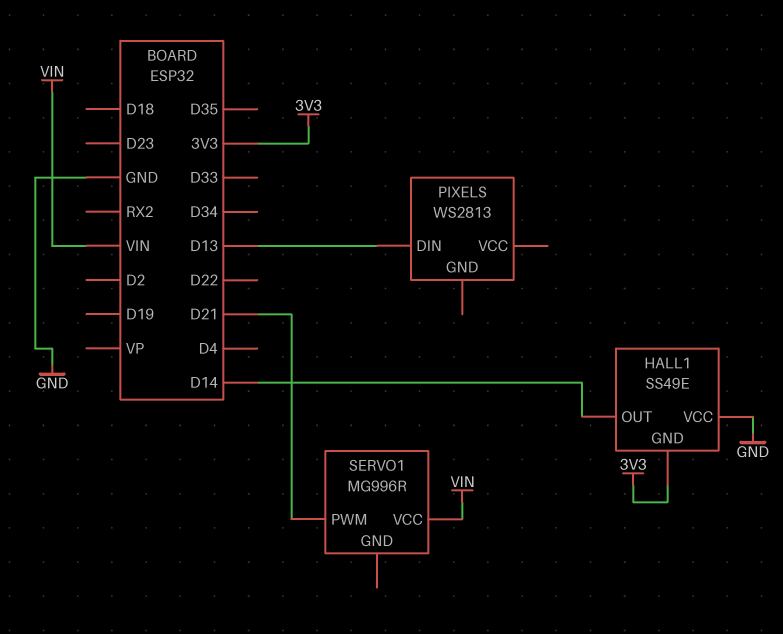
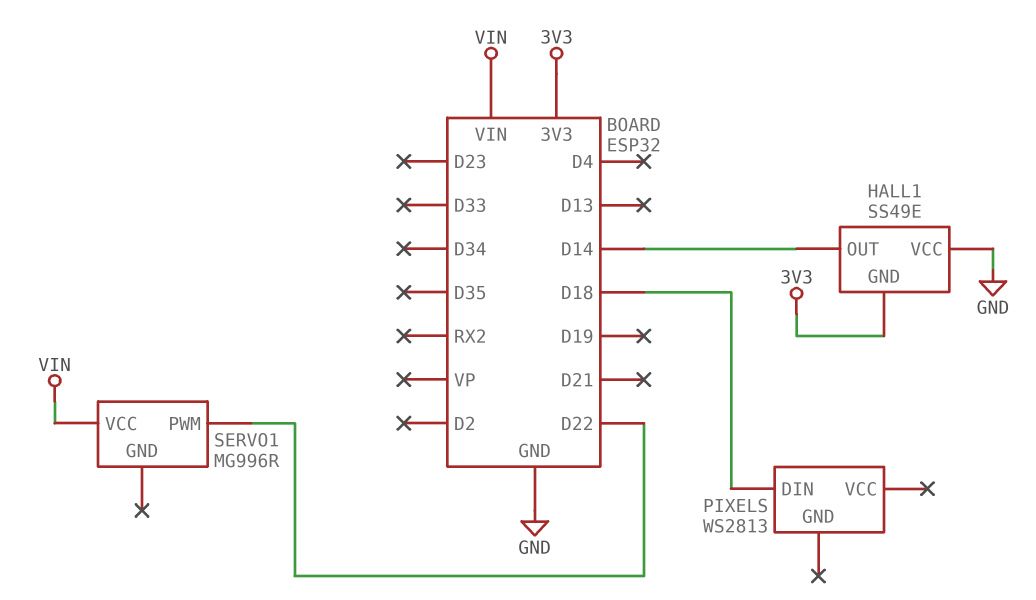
PIXELS pin DIN: D13 -> D18
SERVO1 pin PWM: D21 -> D22

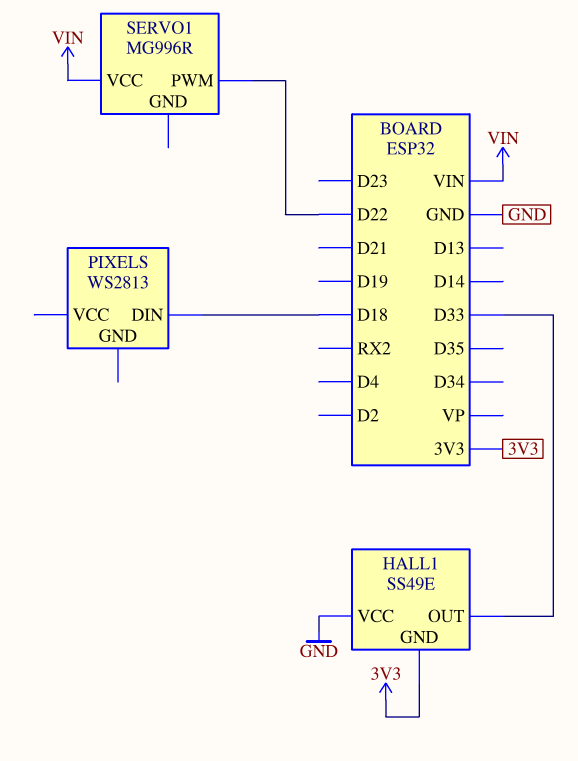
HALL1 pin OUT: D14 -> D33

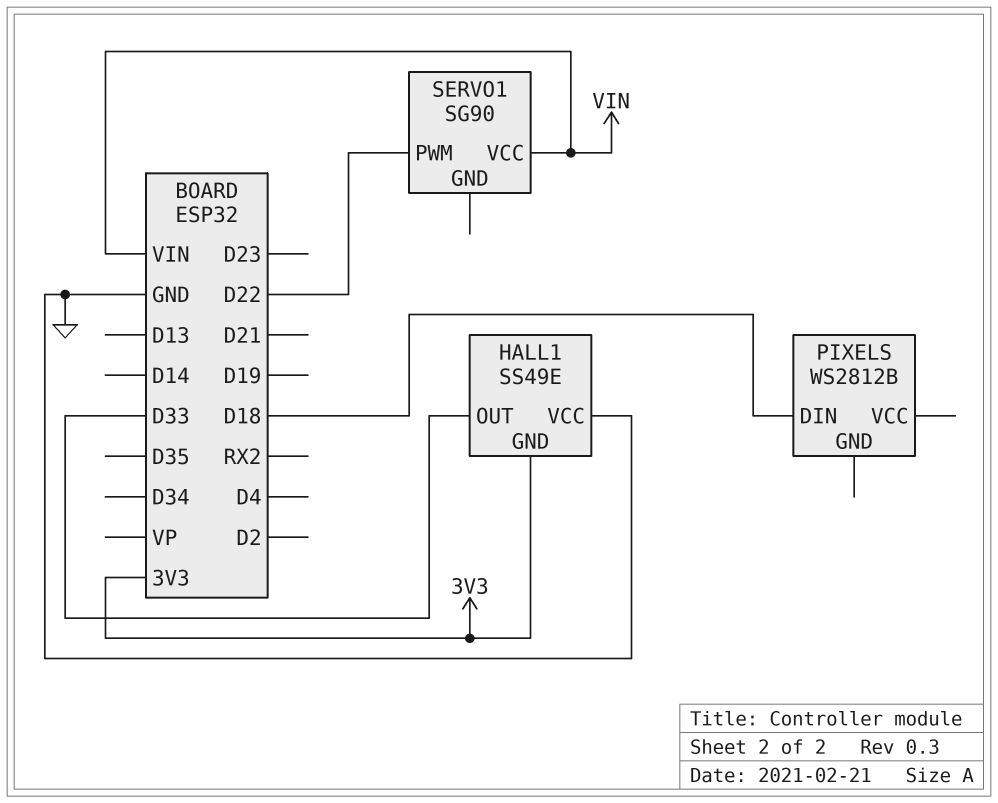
PIXELS: WS2813 -> WS2812B
SERVO1: MG996R -> SG90

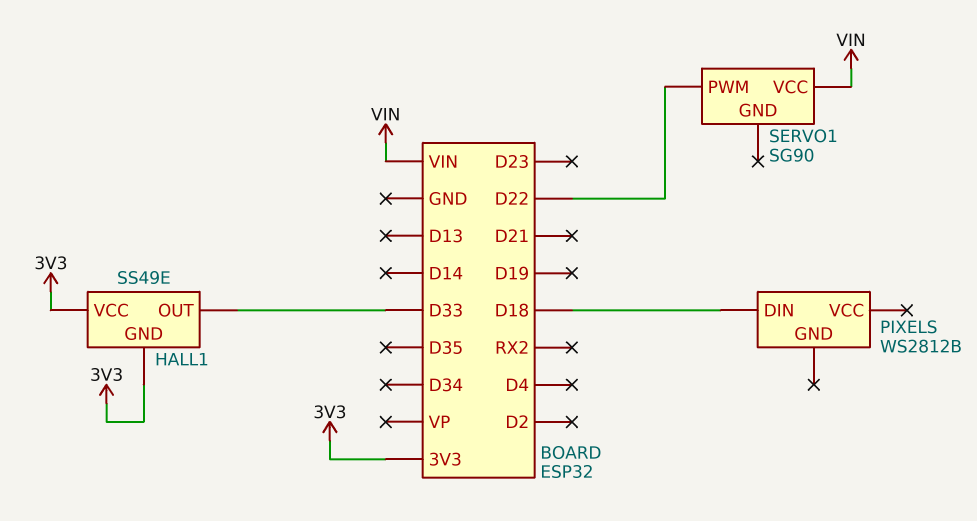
HALL1 pin VCC: GND -> 3V3

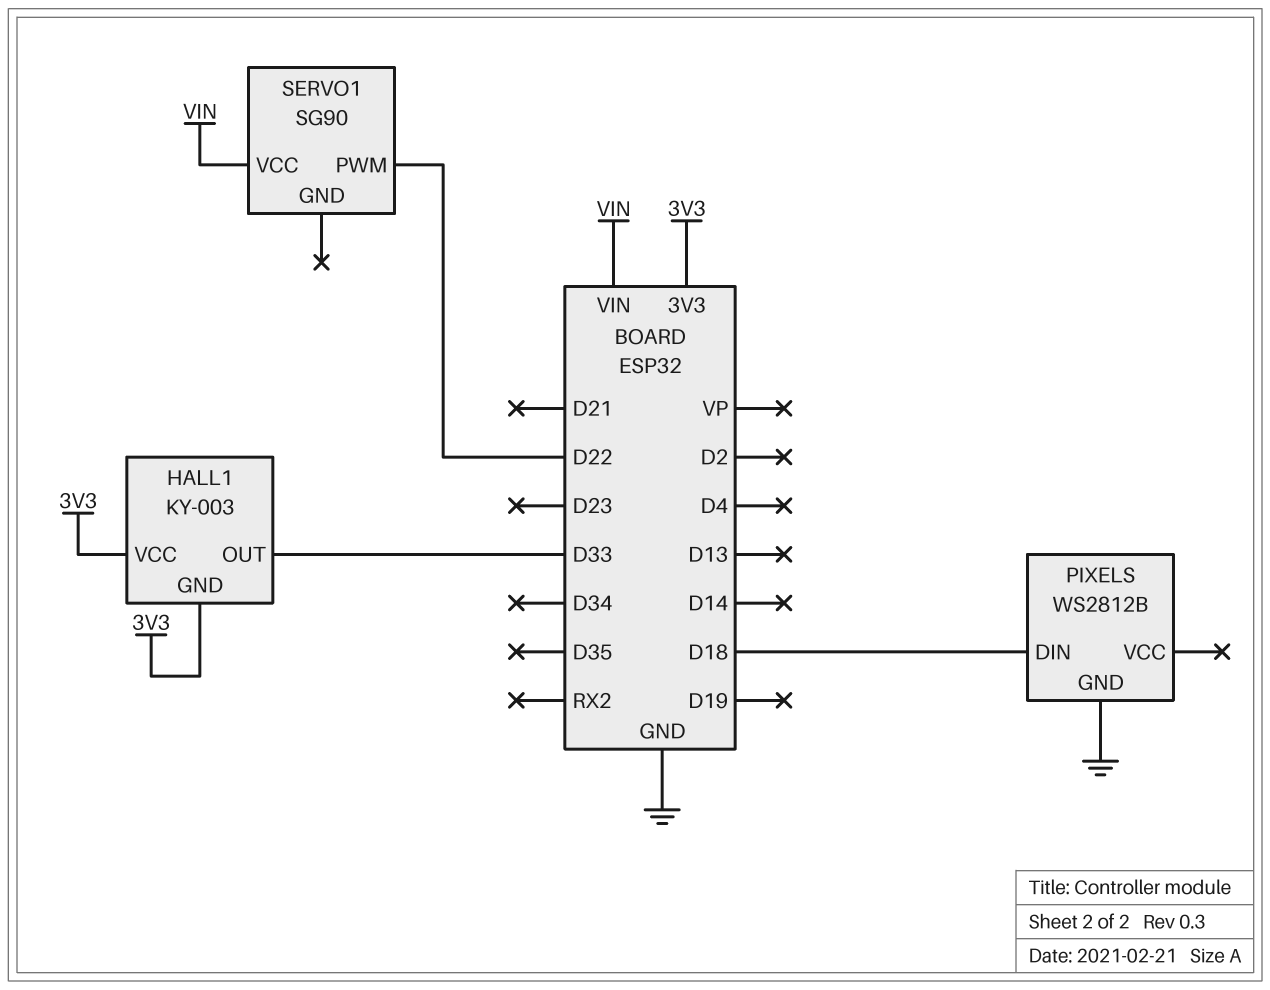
HALL1: SS49E -> KY-003
PIXELS pin GND: none -> GND

